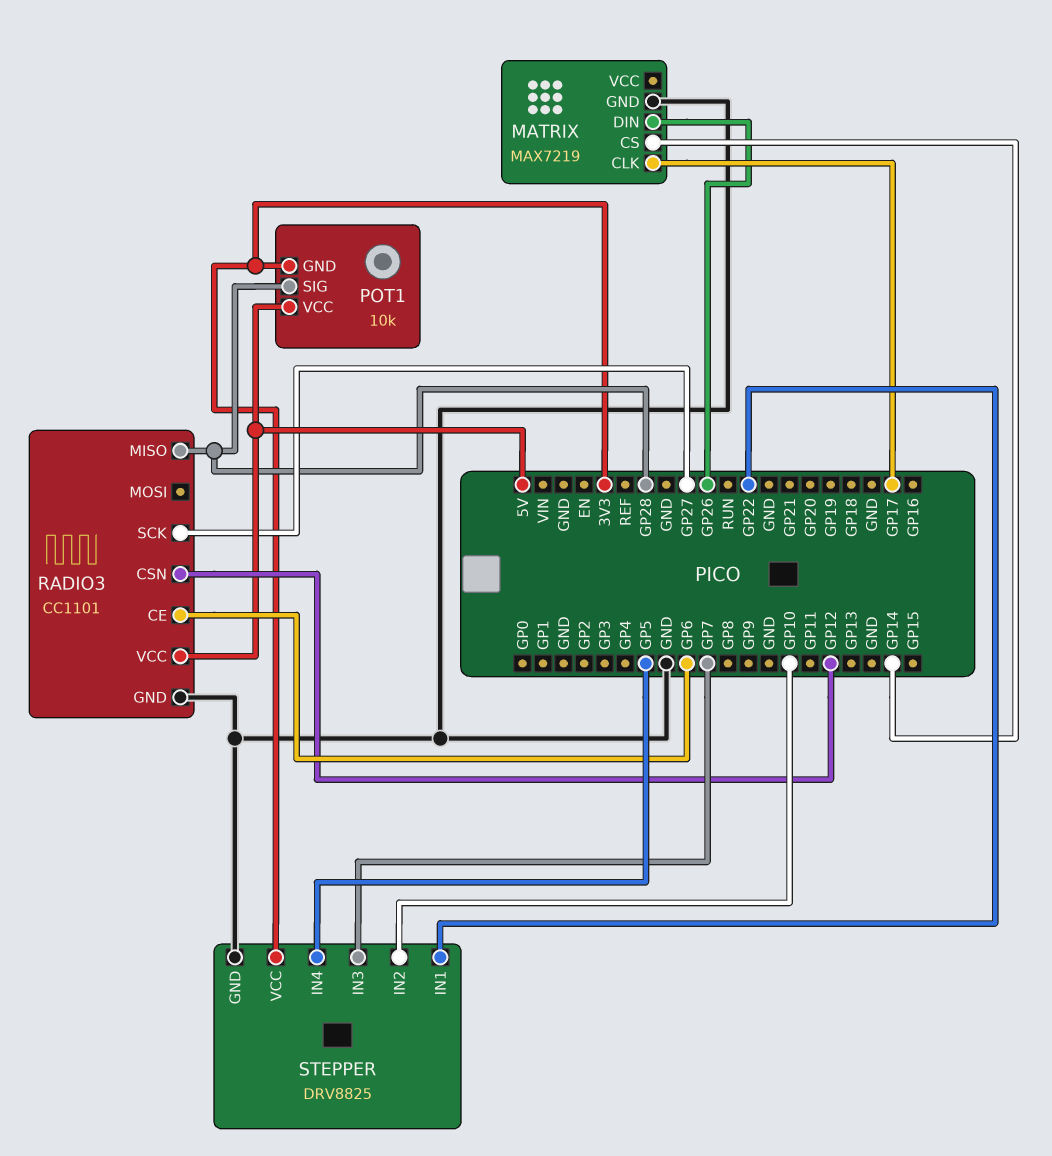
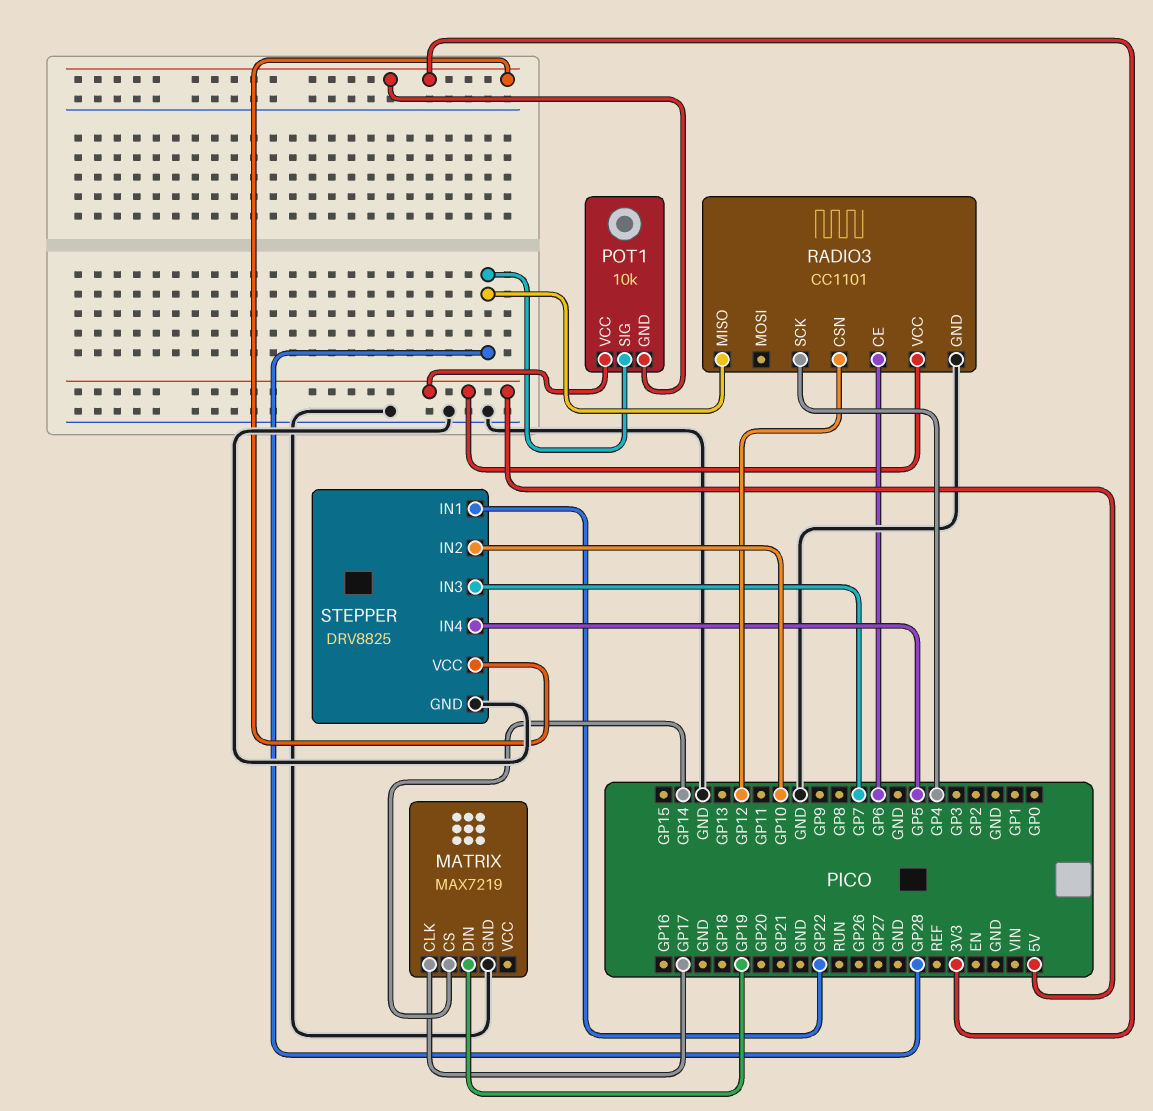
MATRIX pin DIN: GP26 -> GP19
RADIO3 pin SCK: GP27 -> GP4

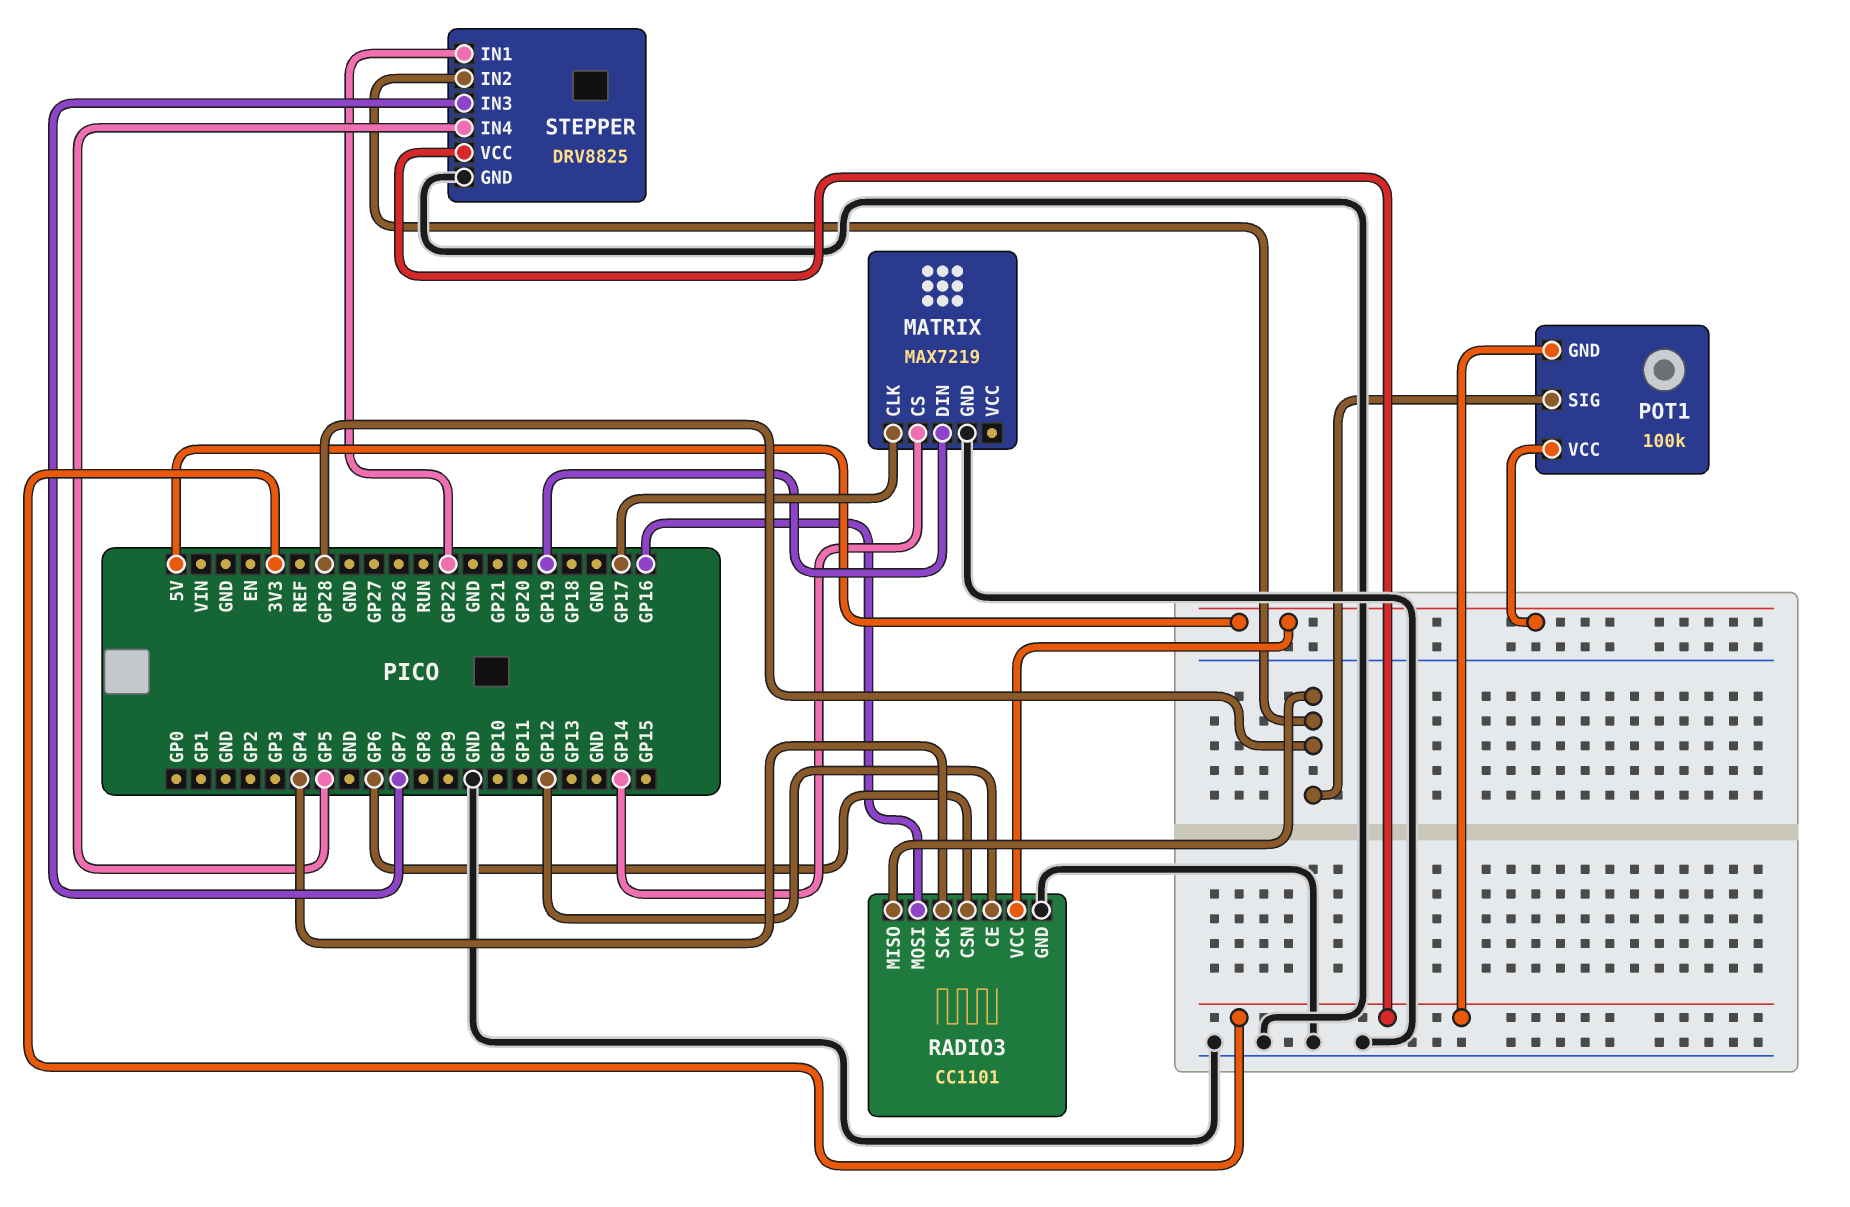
POT1: 10k -> 100k
RADIO3 pin CE: GP6 -> GP12
RADIO3 pin CSN: GP12 -> GP6
RADIO3 pin MOSI: none -> GP16
STEPPER pin IN2: GP10 -> GP28

